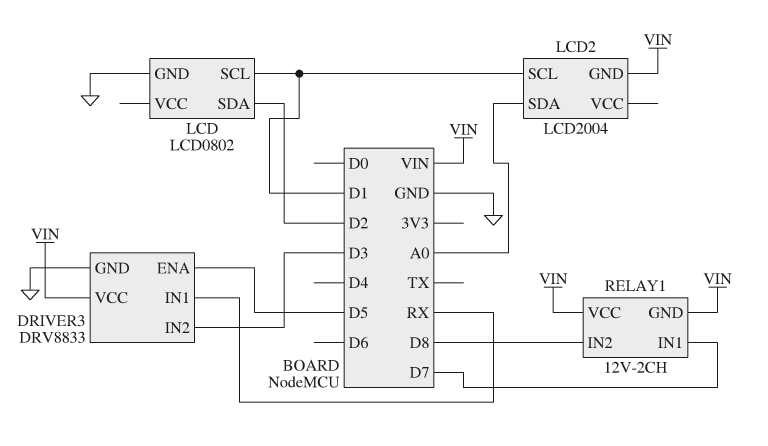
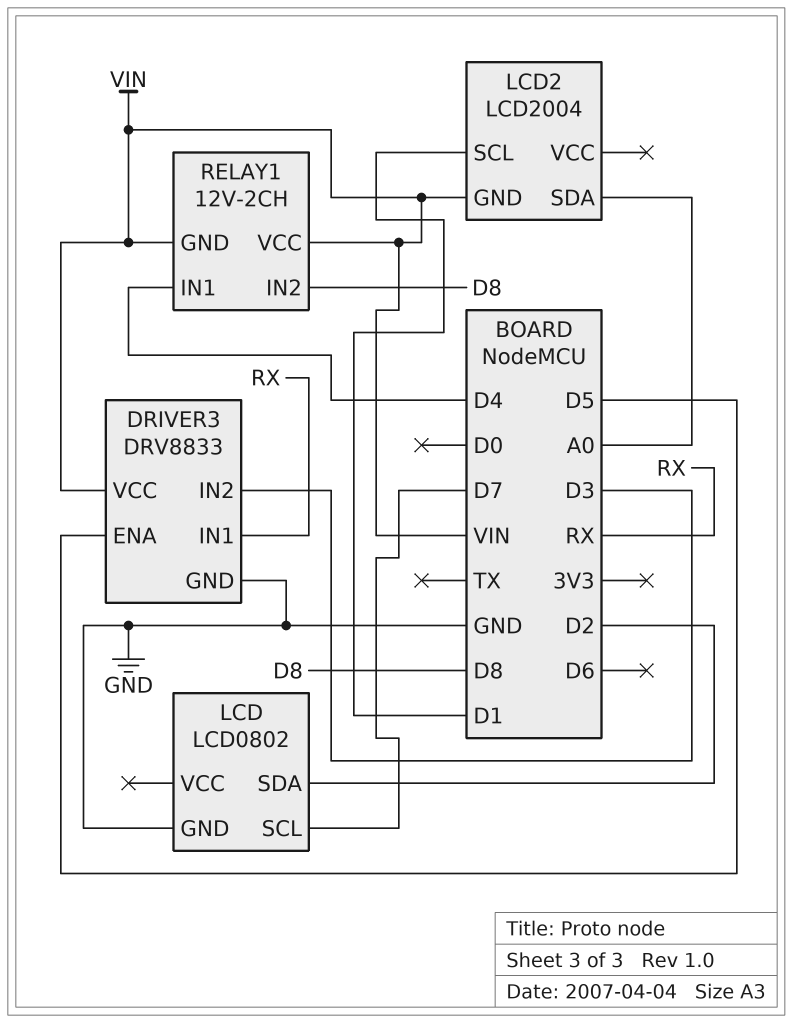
LCD pin SCL: D1 -> D7
RELAY1 pin IN1: D7 -> D4

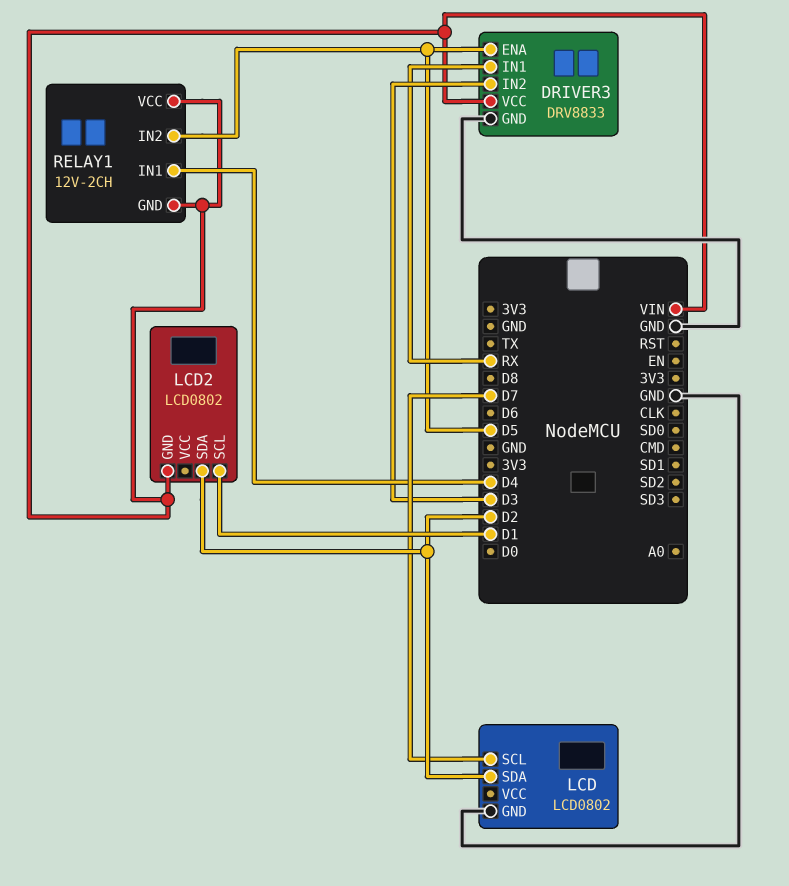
LCD2: LCD2004 -> LCD0802
LCD2 pin SDA: A0 -> D2
RELAY1 pin IN2: D8 -> D5

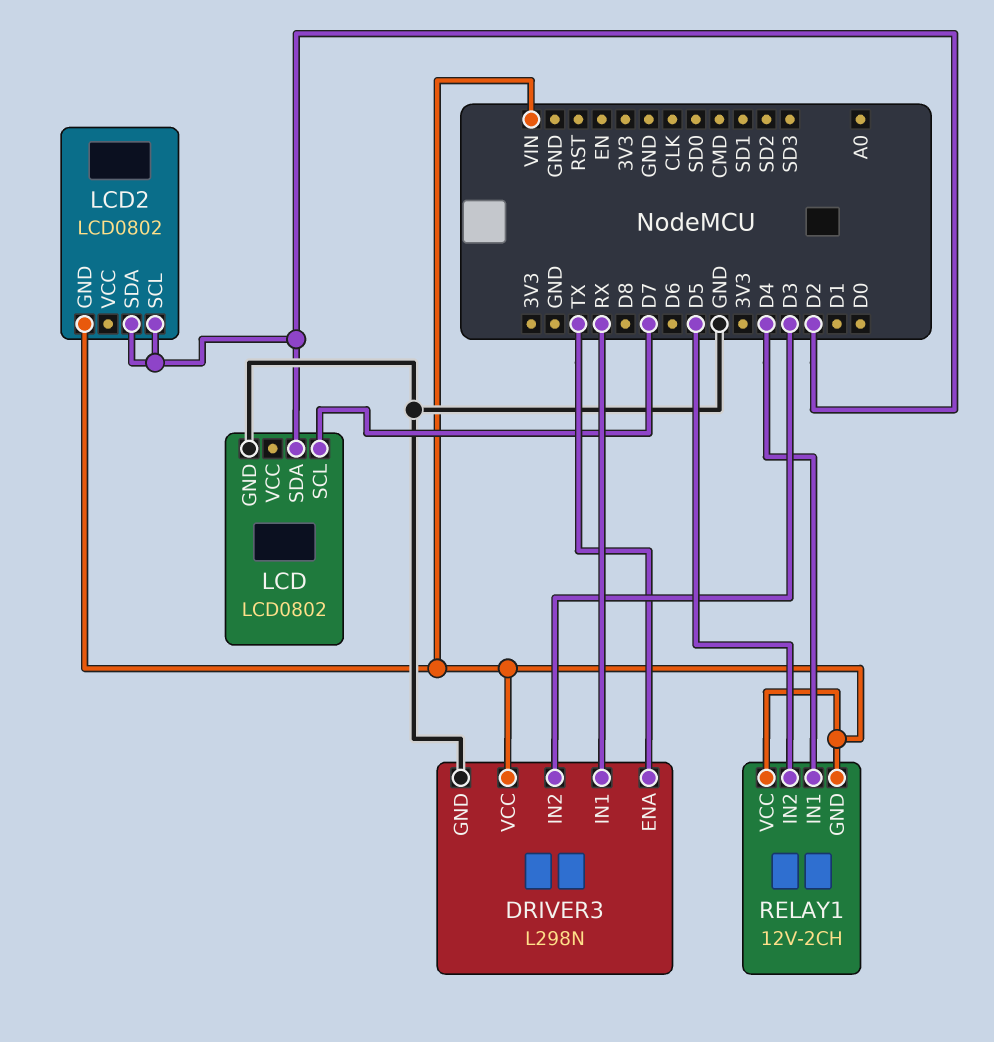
DRIVER3: DRV8833 -> L298N
DRIVER3 pin ENA: D5 -> TX
LCD2 pin SCL: D1 -> D2

